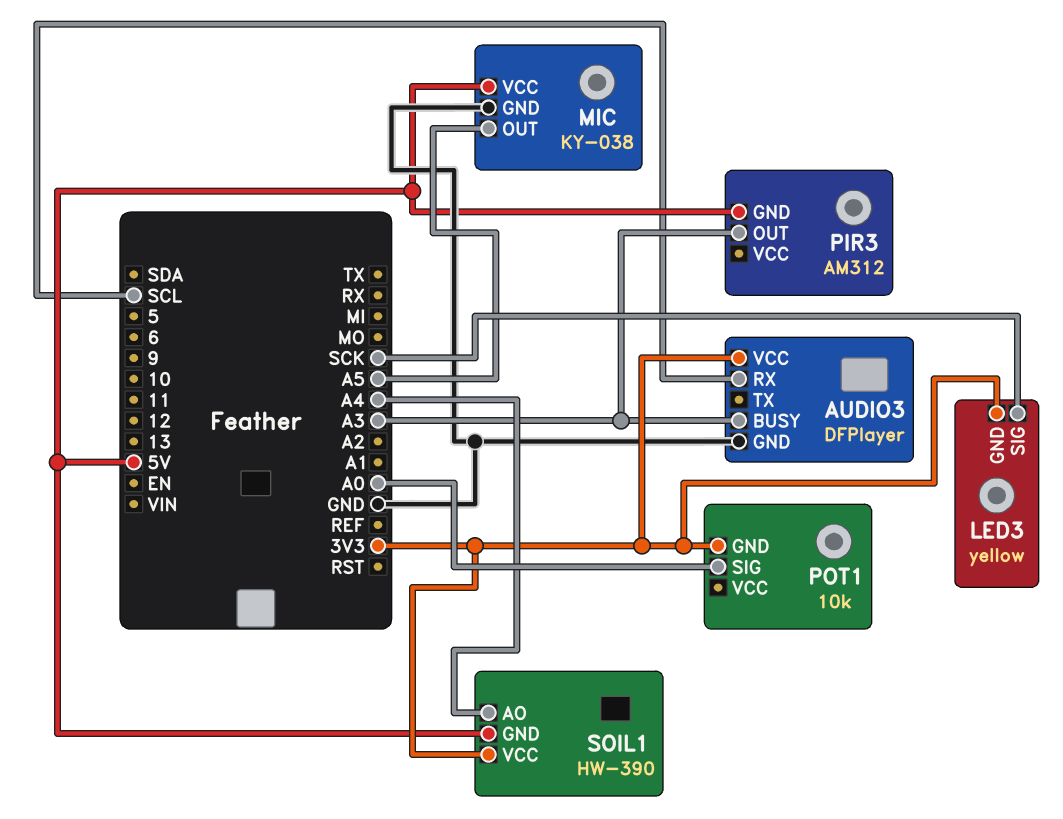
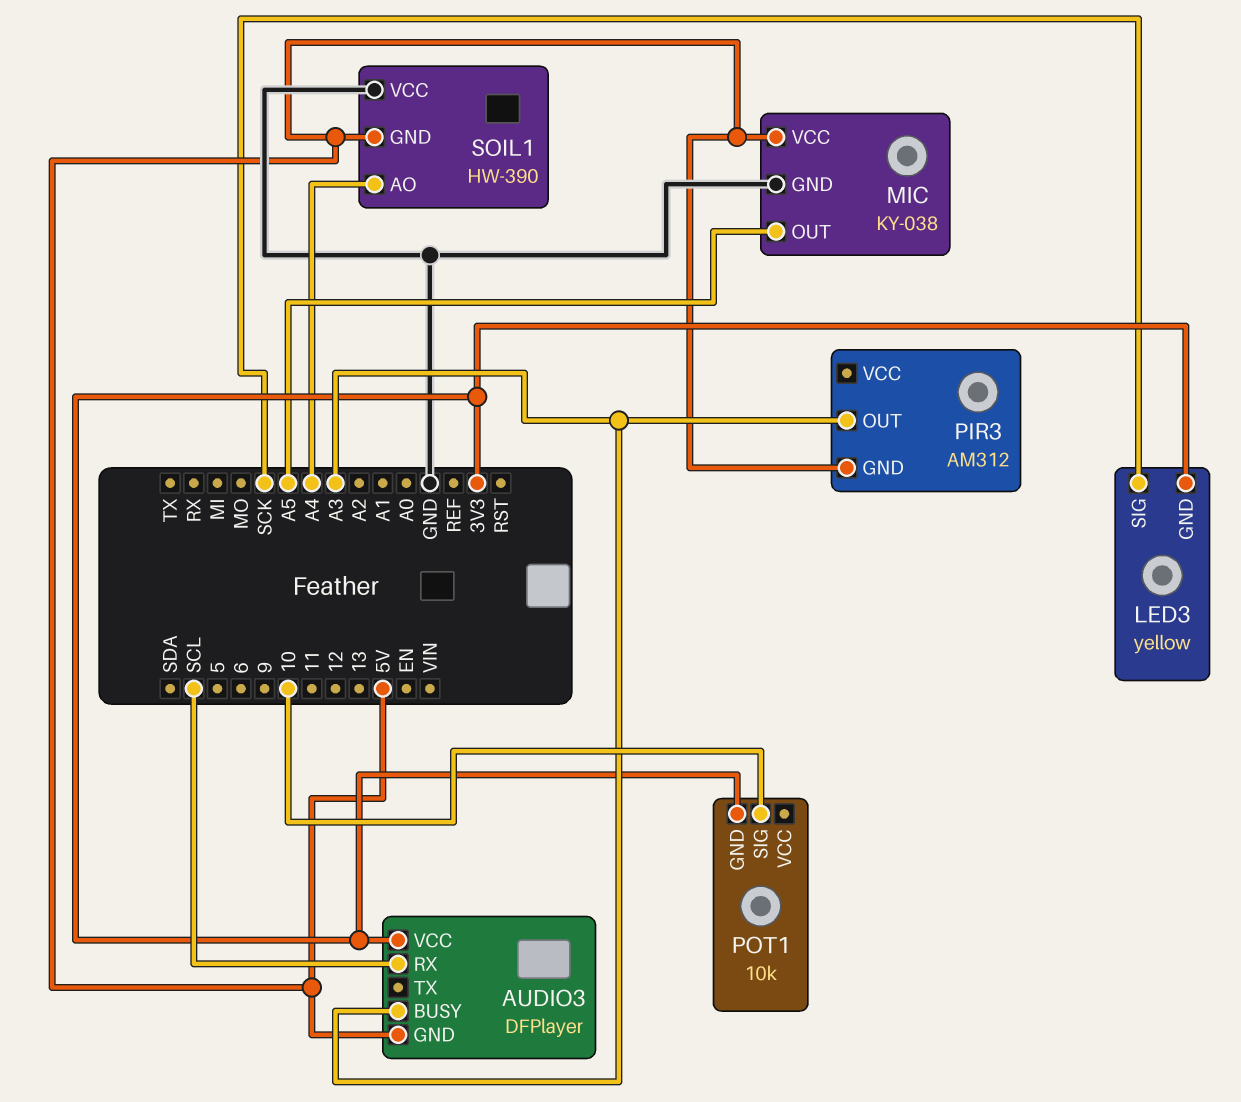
AUDIO3 pin GND: GND -> 5V
POT1 pin SIG: A0 -> 10
SOIL1 pin VCC: 3V3 -> GND

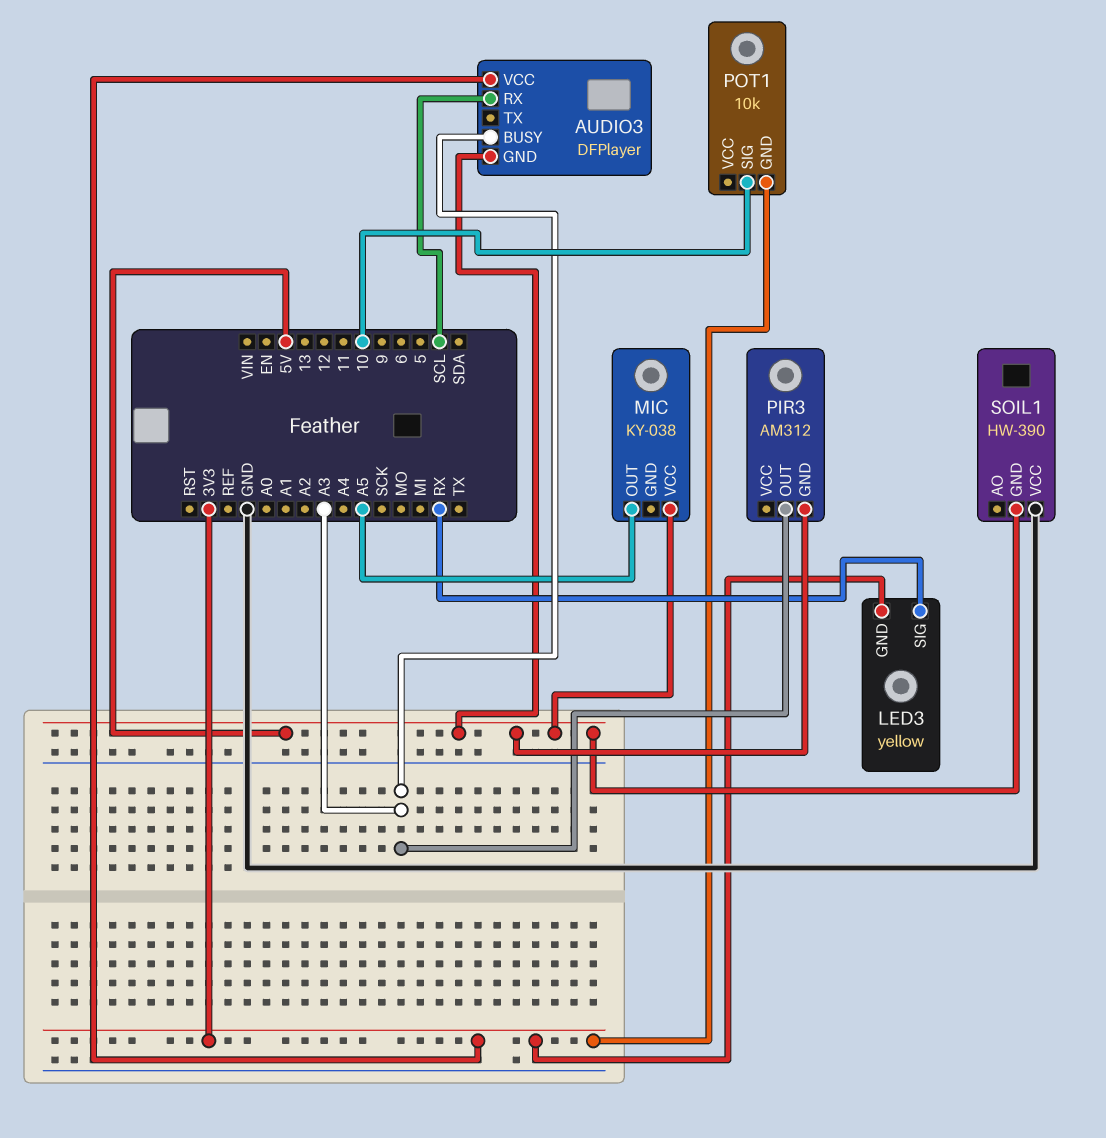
LED3 pin SIG: SCK -> RX
MIC pin GND: GND -> none
SOIL1 pin AO: A4 -> none

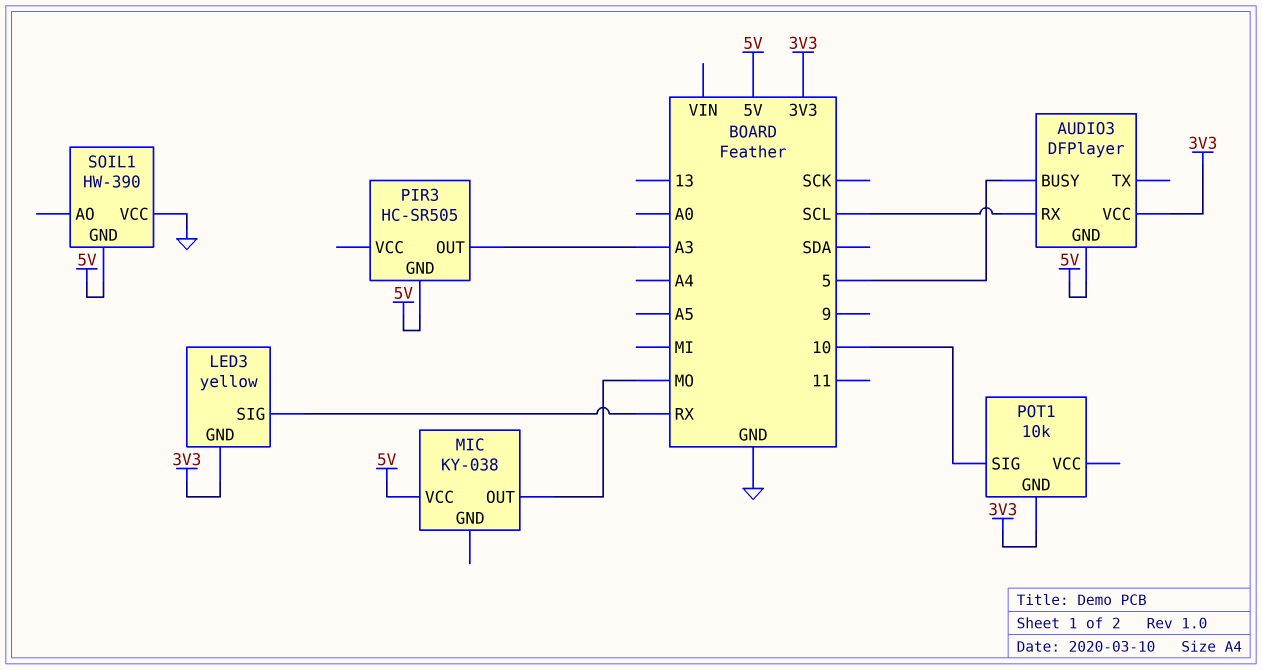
AUDIO3 pin BUSY: A3 -> 5
MIC pin OUT: A5 -> MO
PIR3: AM312 -> HC-SR505

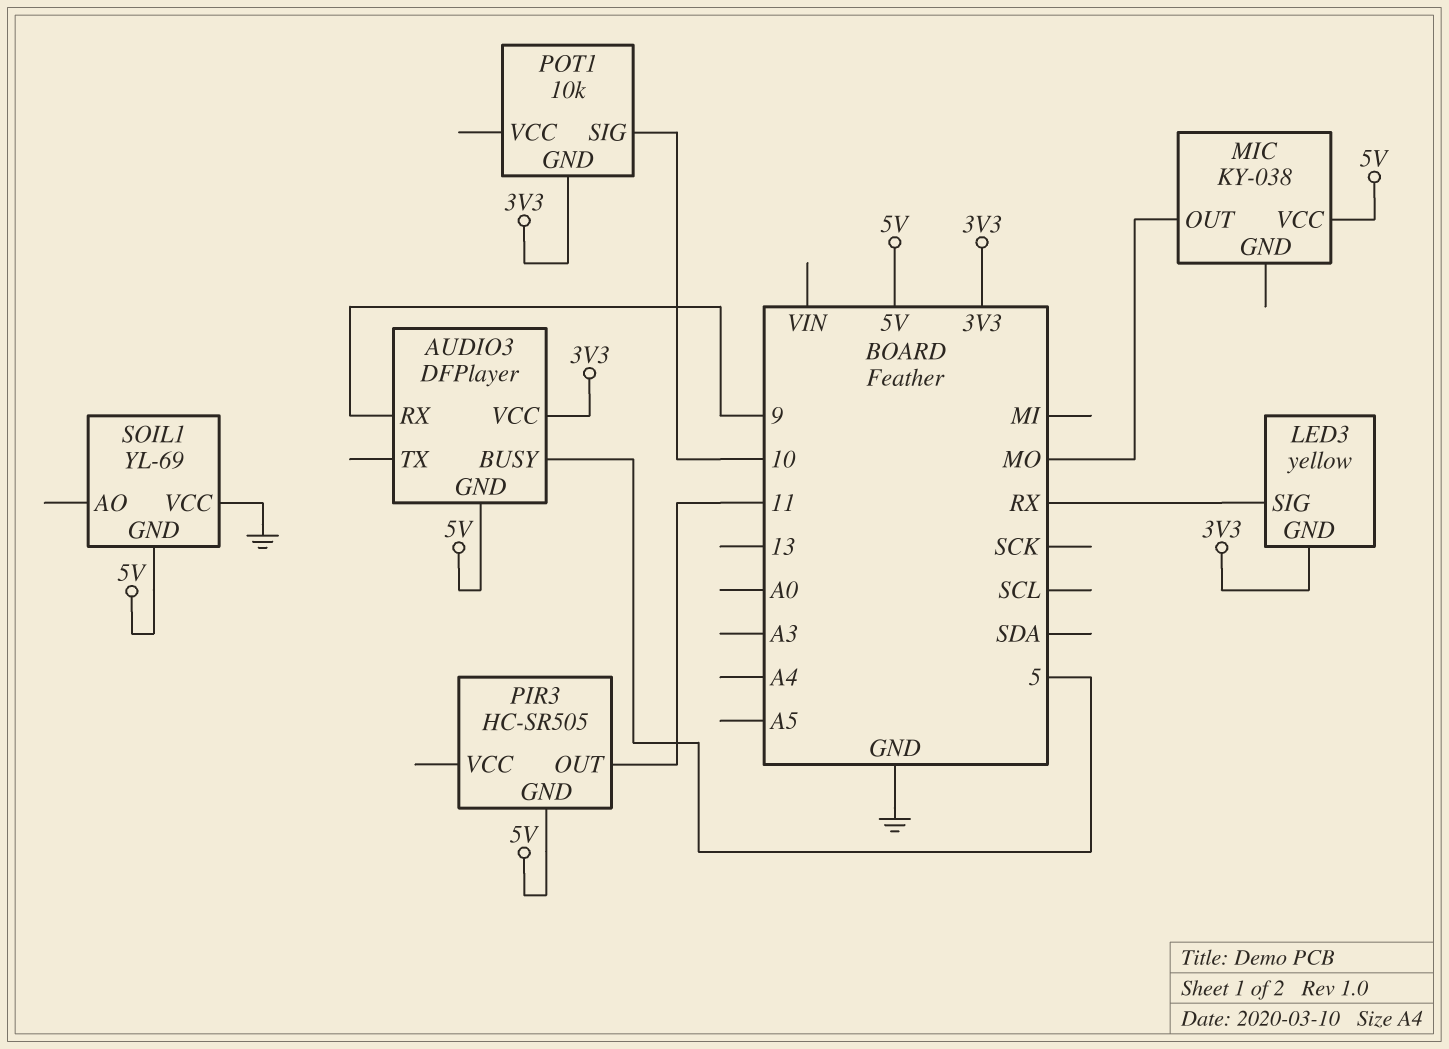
AUDIO3 pin RX: SCL -> 9
PIR3 pin OUT: A3 -> 11
SOIL1: HW-390 -> YL-69

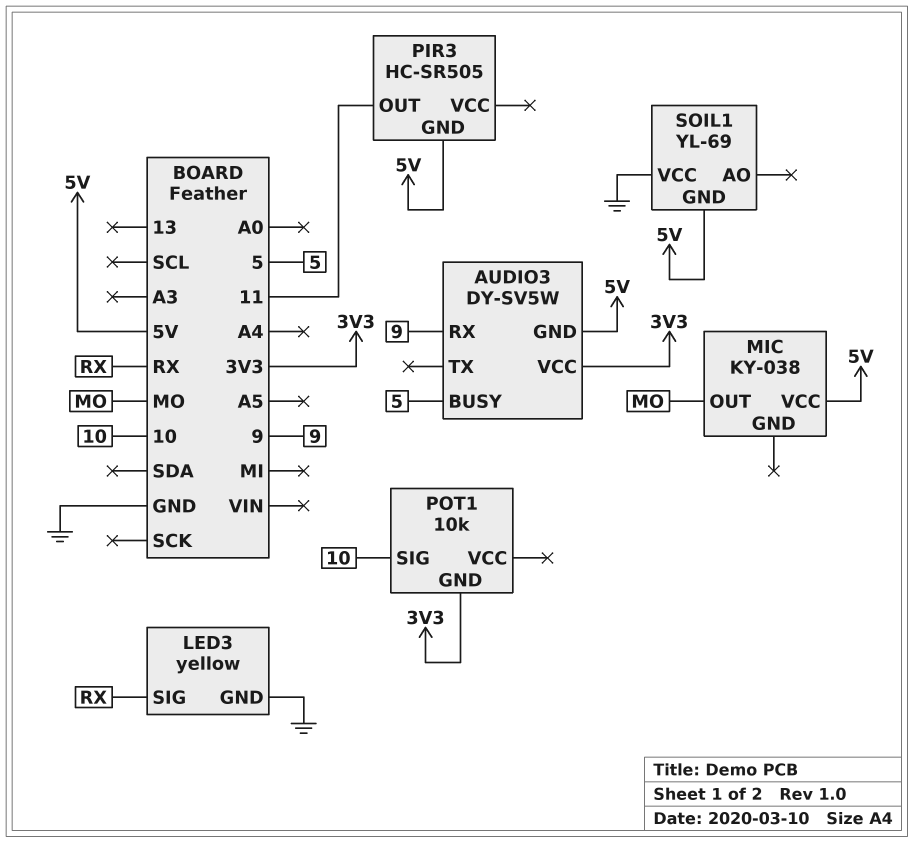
AUDIO3: DFPlayer -> DY-SV5W
LED3 pin GND: 3V3 -> GND

